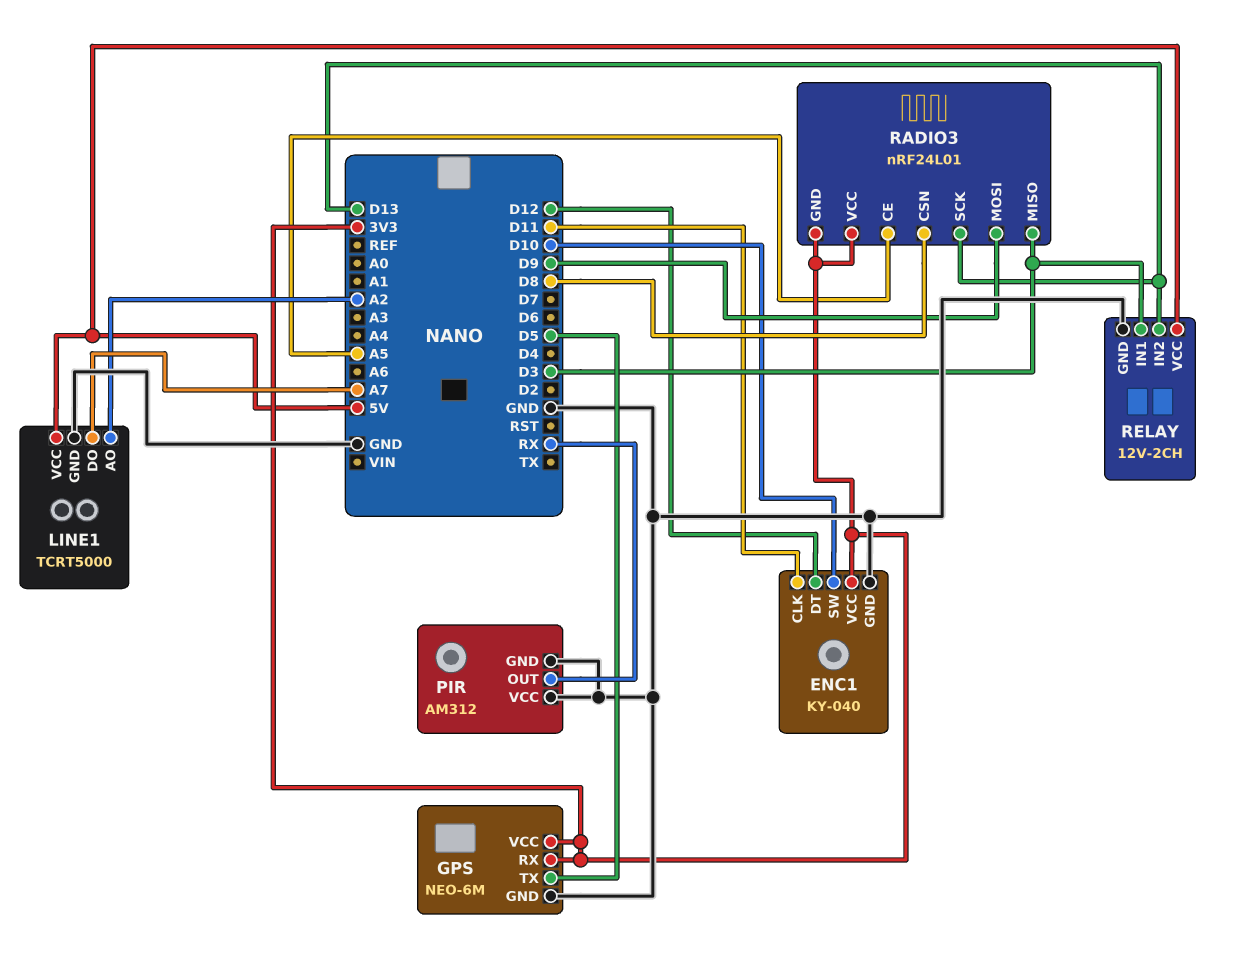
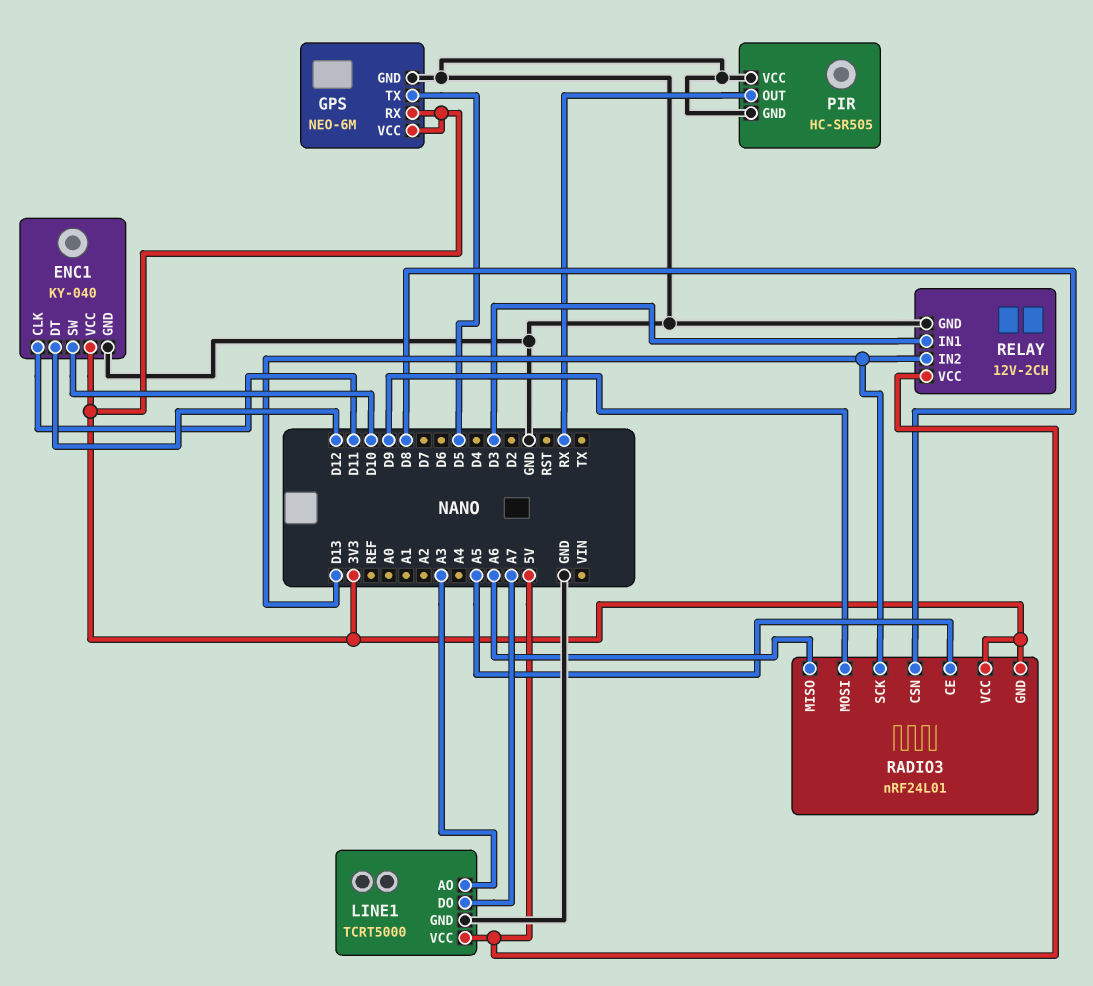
LINE1 pin AO: A2 -> A3
PIR: AM312 -> HC-SR505
RADIO3 pin MISO: D3 -> A6

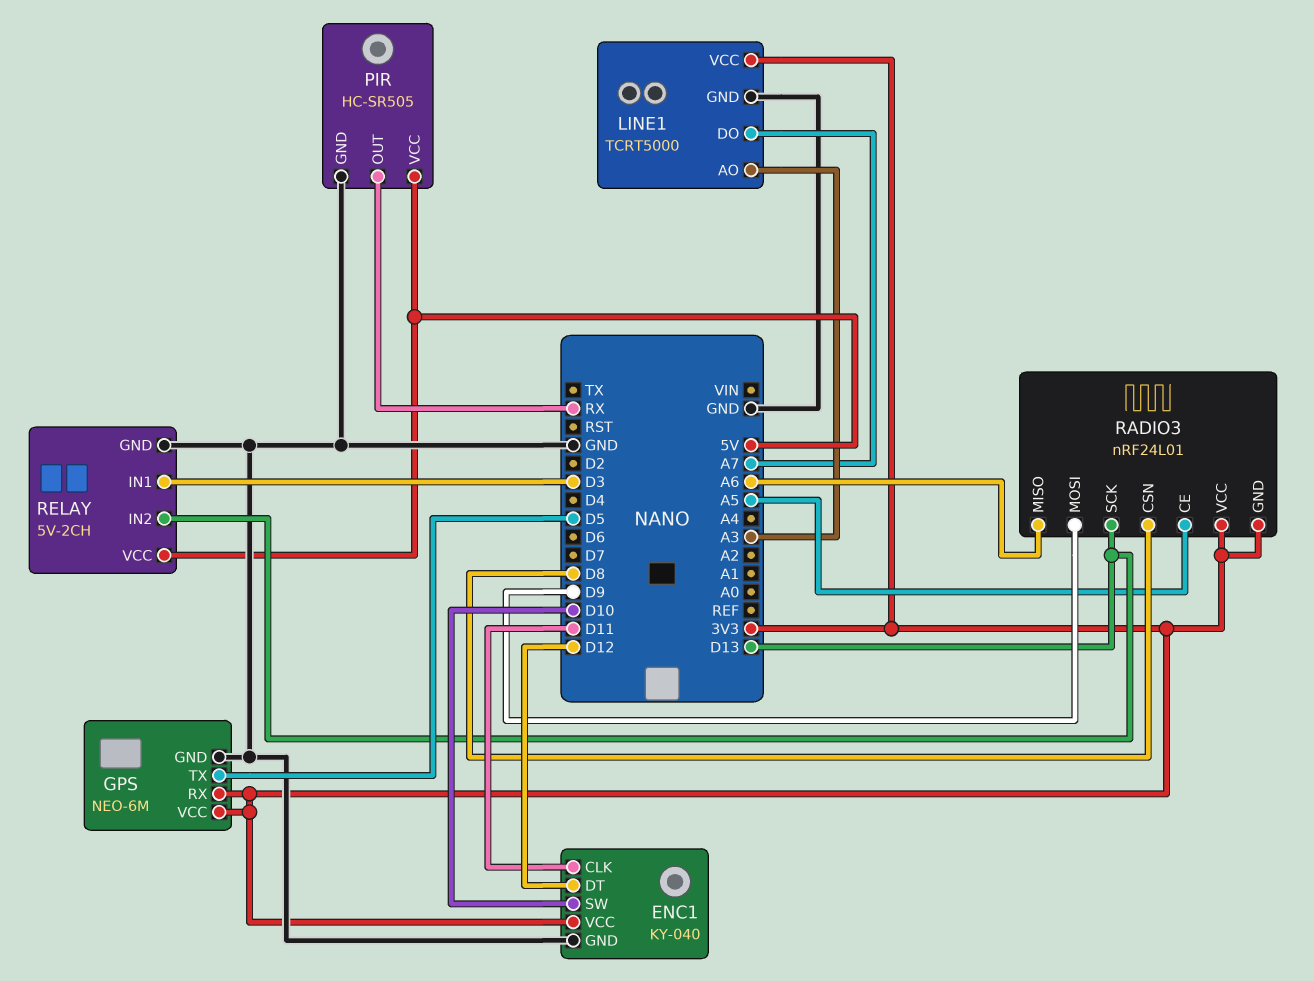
LINE1 pin VCC: 5V -> 3V3
PIR pin VCC: GND -> 5V
RELAY: 12V-2CH -> 5V-2CH

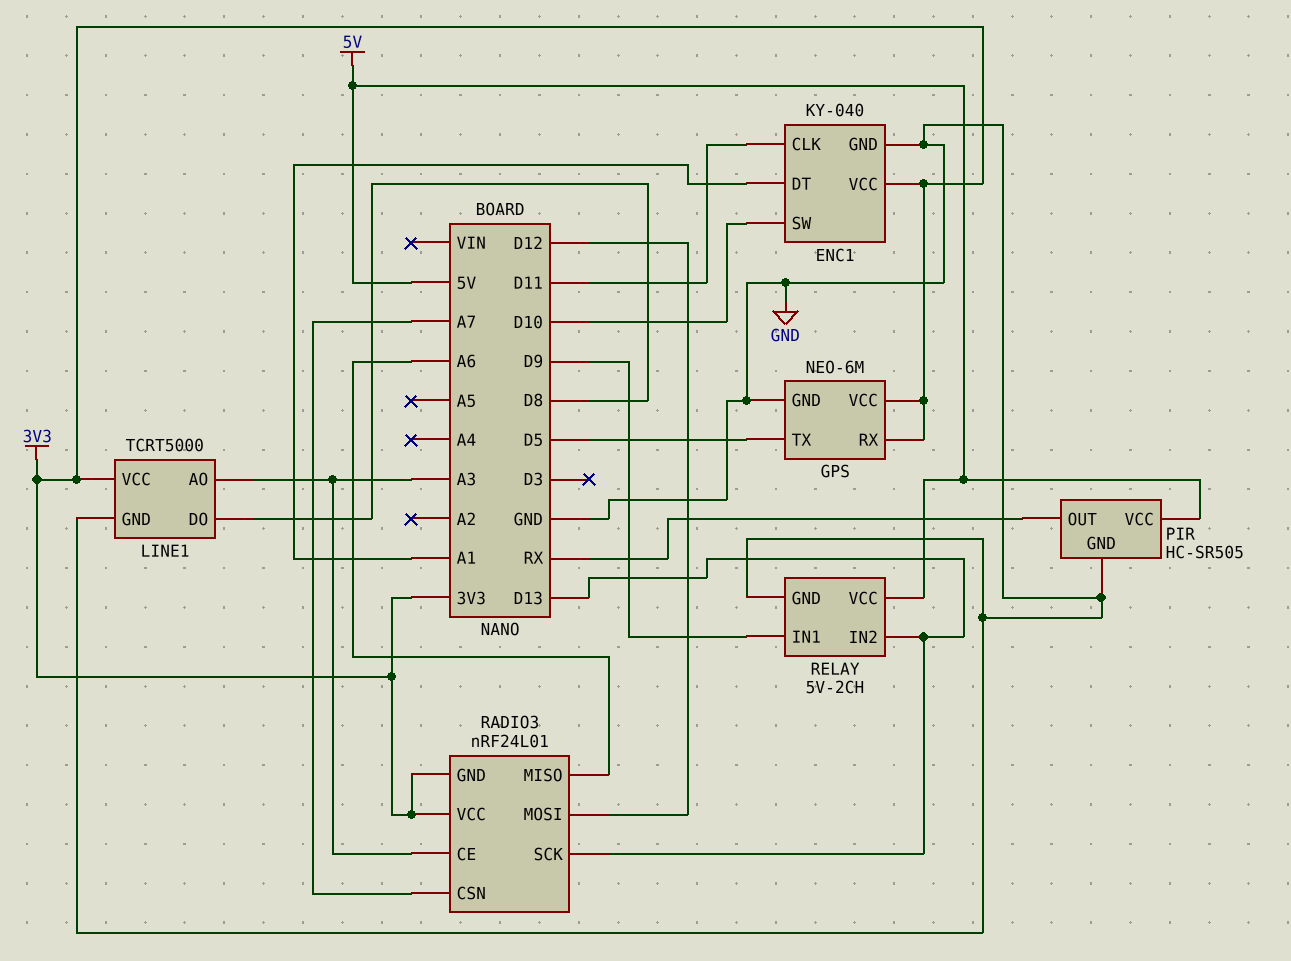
ENC1 pin DT: D12 -> A1
LINE1 pin DO: A7 -> D8
RADIO3 pin CE: A5 -> A3
RADIO3 pin CSN: D8 -> A7
RADIO3 pin MOSI: D9 -> D12
RELAY pin IN1: D3 -> D9

